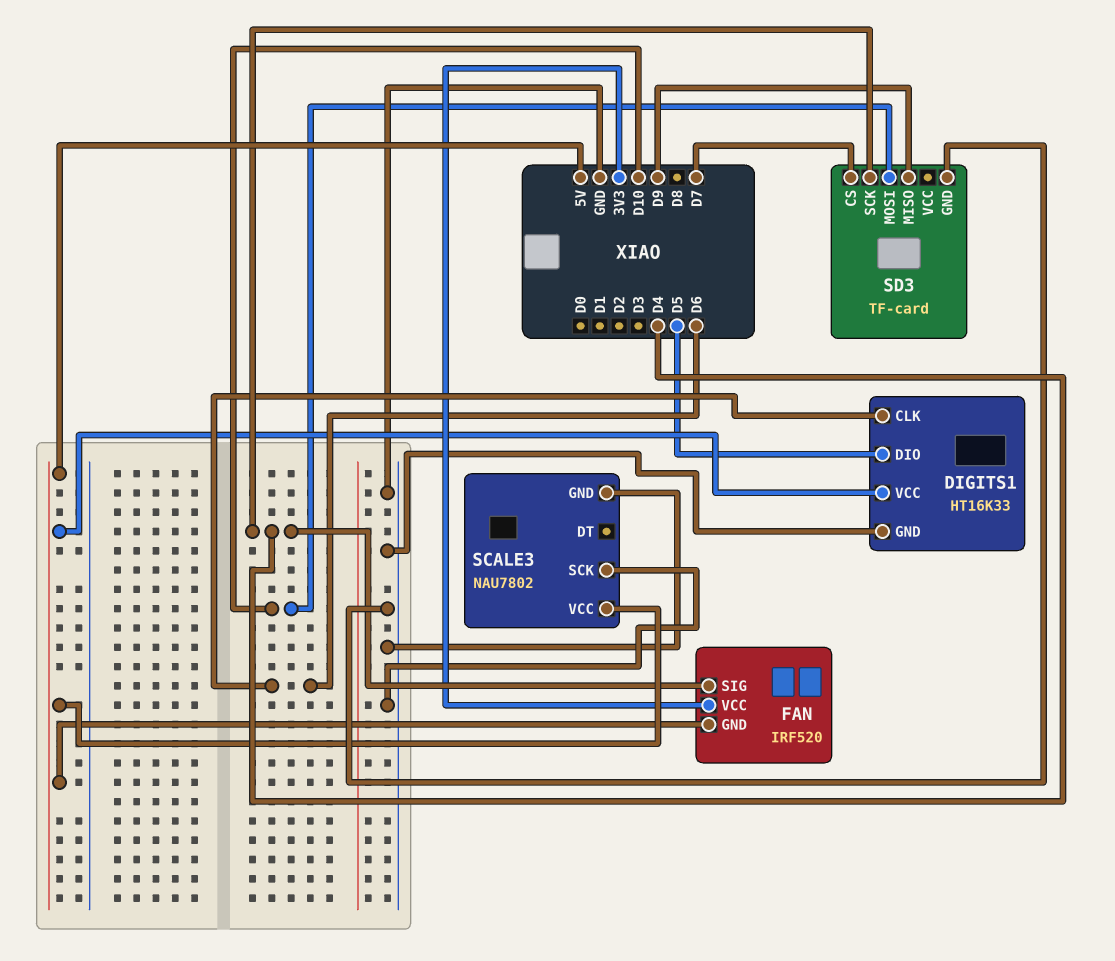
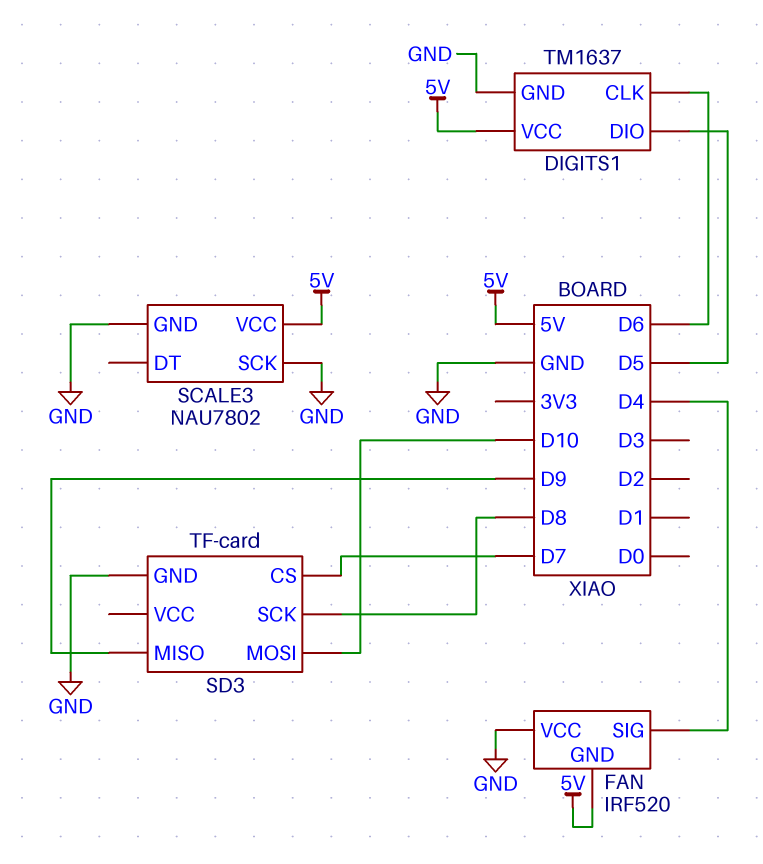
DIGITS1: HT16K33 -> TM1637
FAN pin VCC: 3V3 -> GND
SD3 pin SCK: D4 -> D8

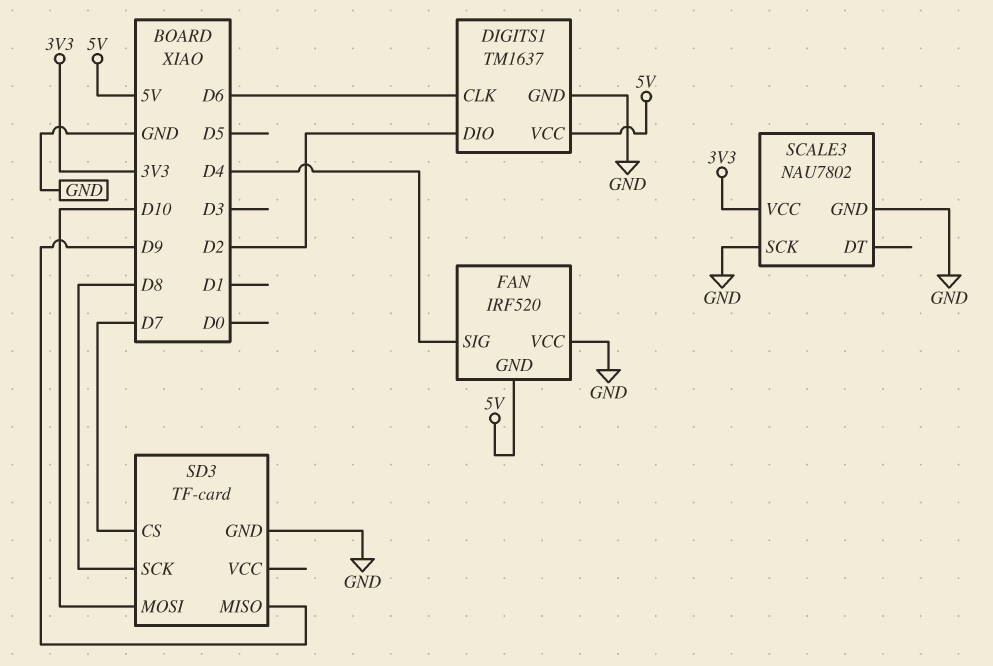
DIGITS1 pin DIO: D5 -> D2
SCALE3 pin VCC: 5V -> 3V3

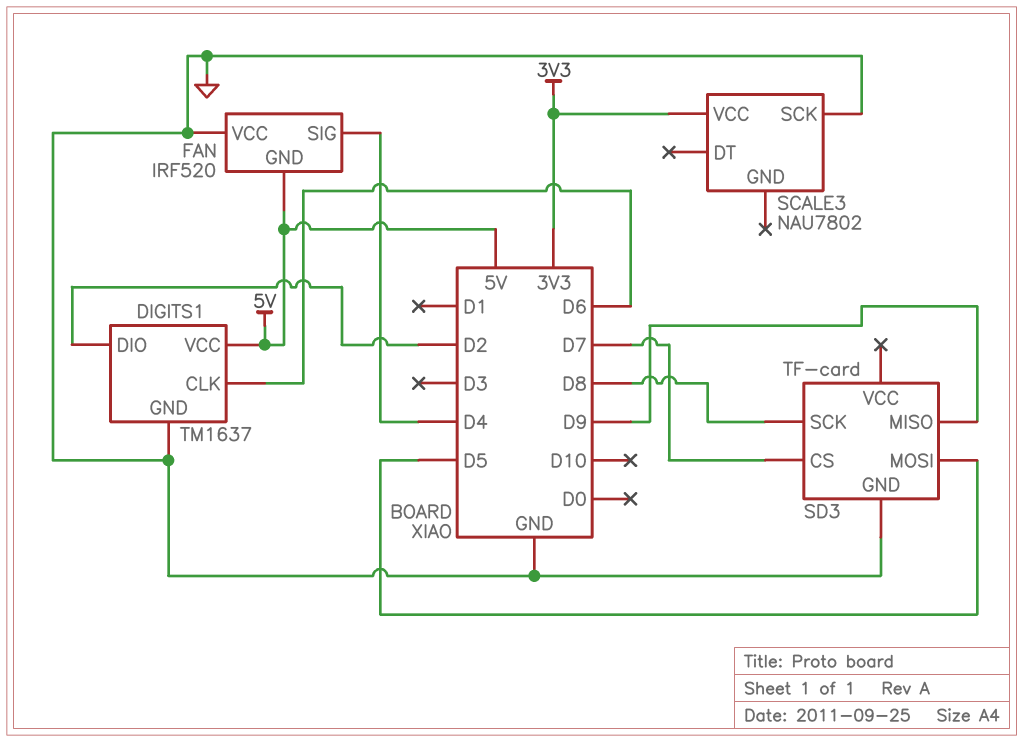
SCALE3 pin GND: GND -> none
SD3 pin MOSI: D10 -> D5

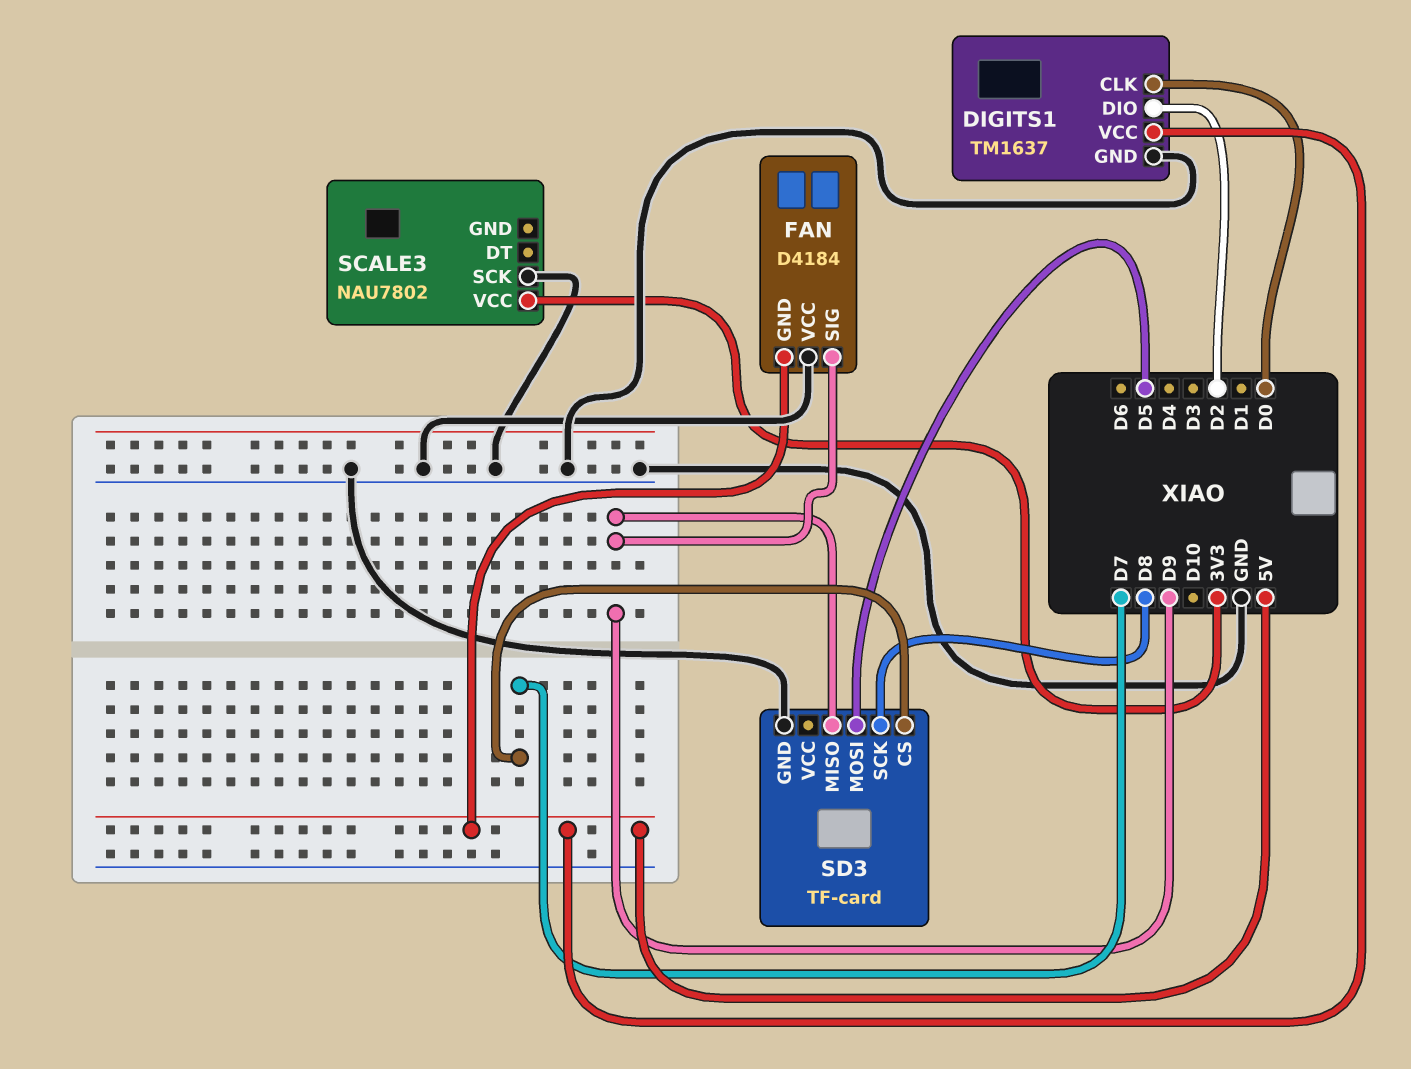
DIGITS1 pin CLK: D6 -> D0
FAN: IRF520 -> D4184
FAN pin SIG: D4 -> D9

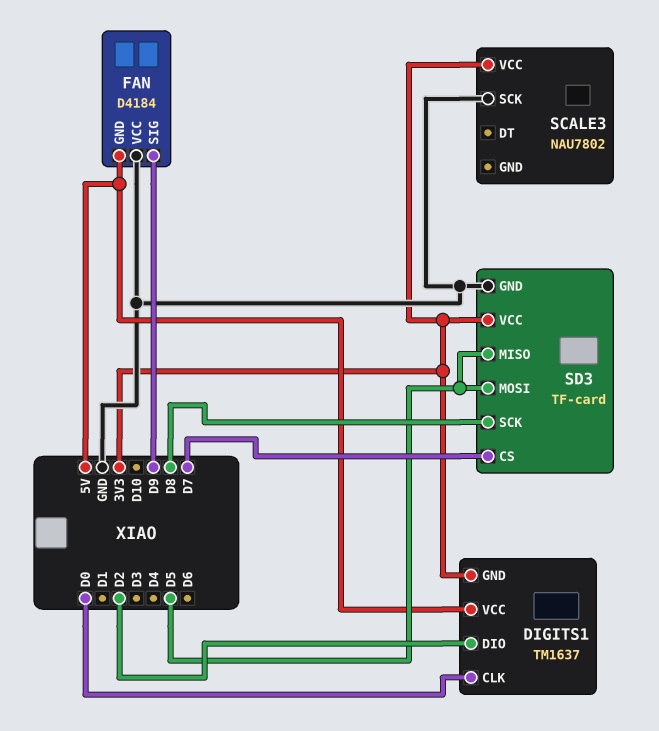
DIGITS1 pin GND: GND -> 3V3
SD3 pin MISO: D9 -> D5
SD3 pin VCC: none -> 3V3

